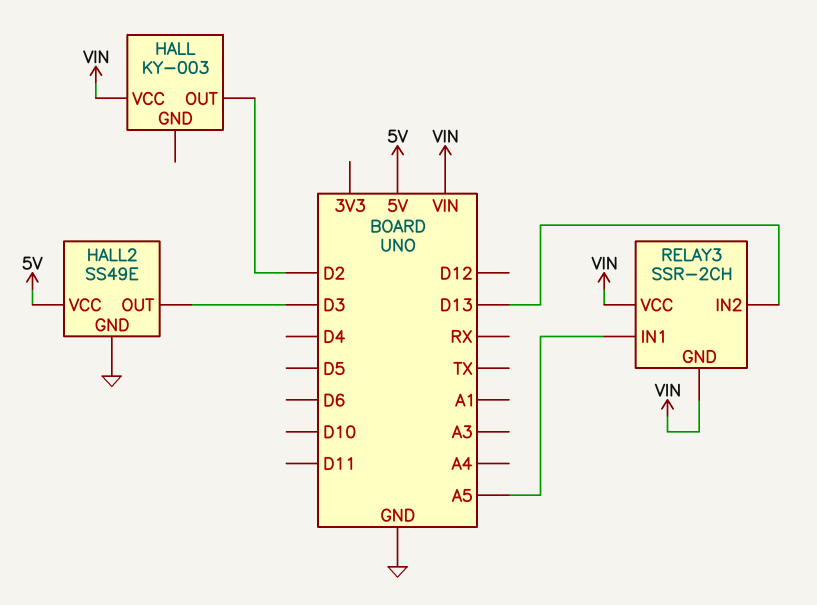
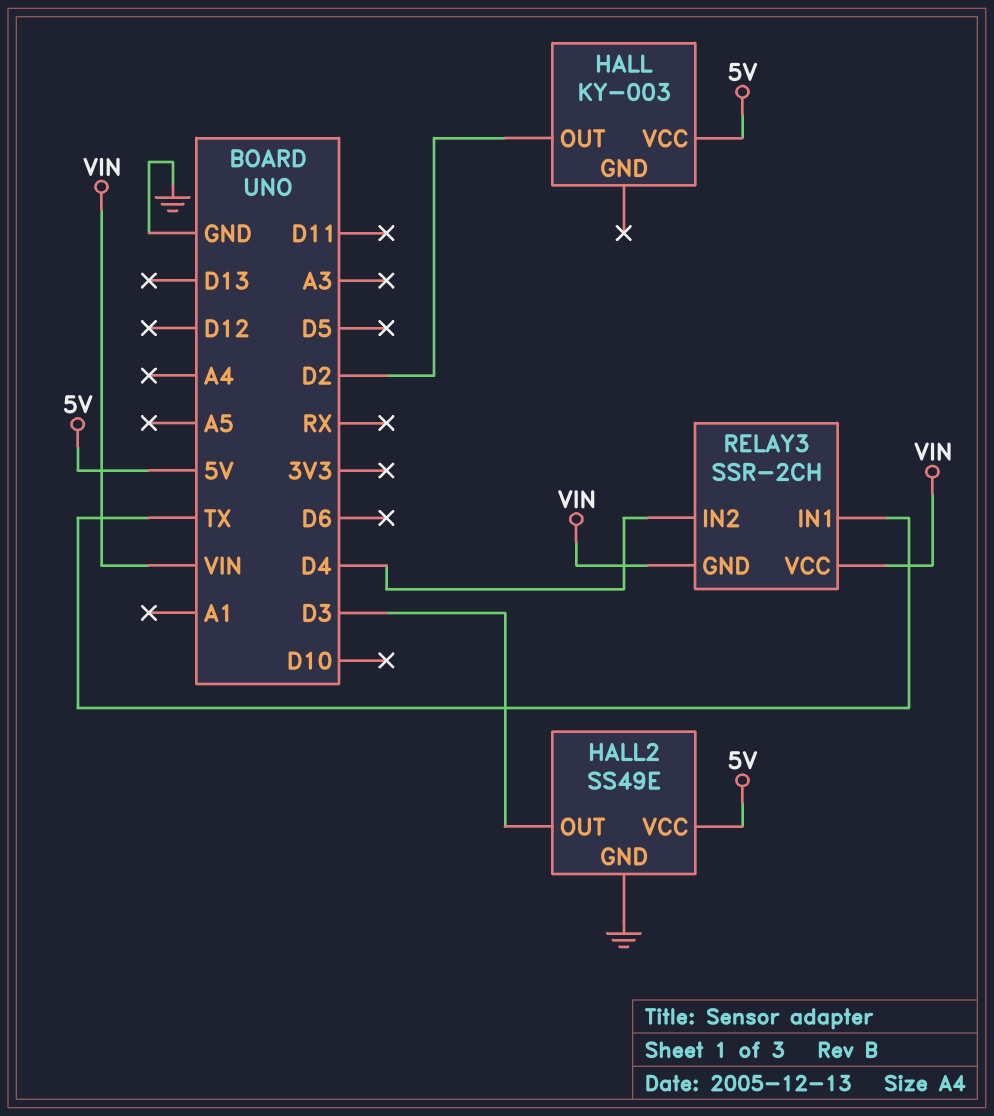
HALL pin VCC: VIN -> 5V
RELAY3 pin IN1: A5 -> TX
RELAY3 pin IN2: D13 -> D4

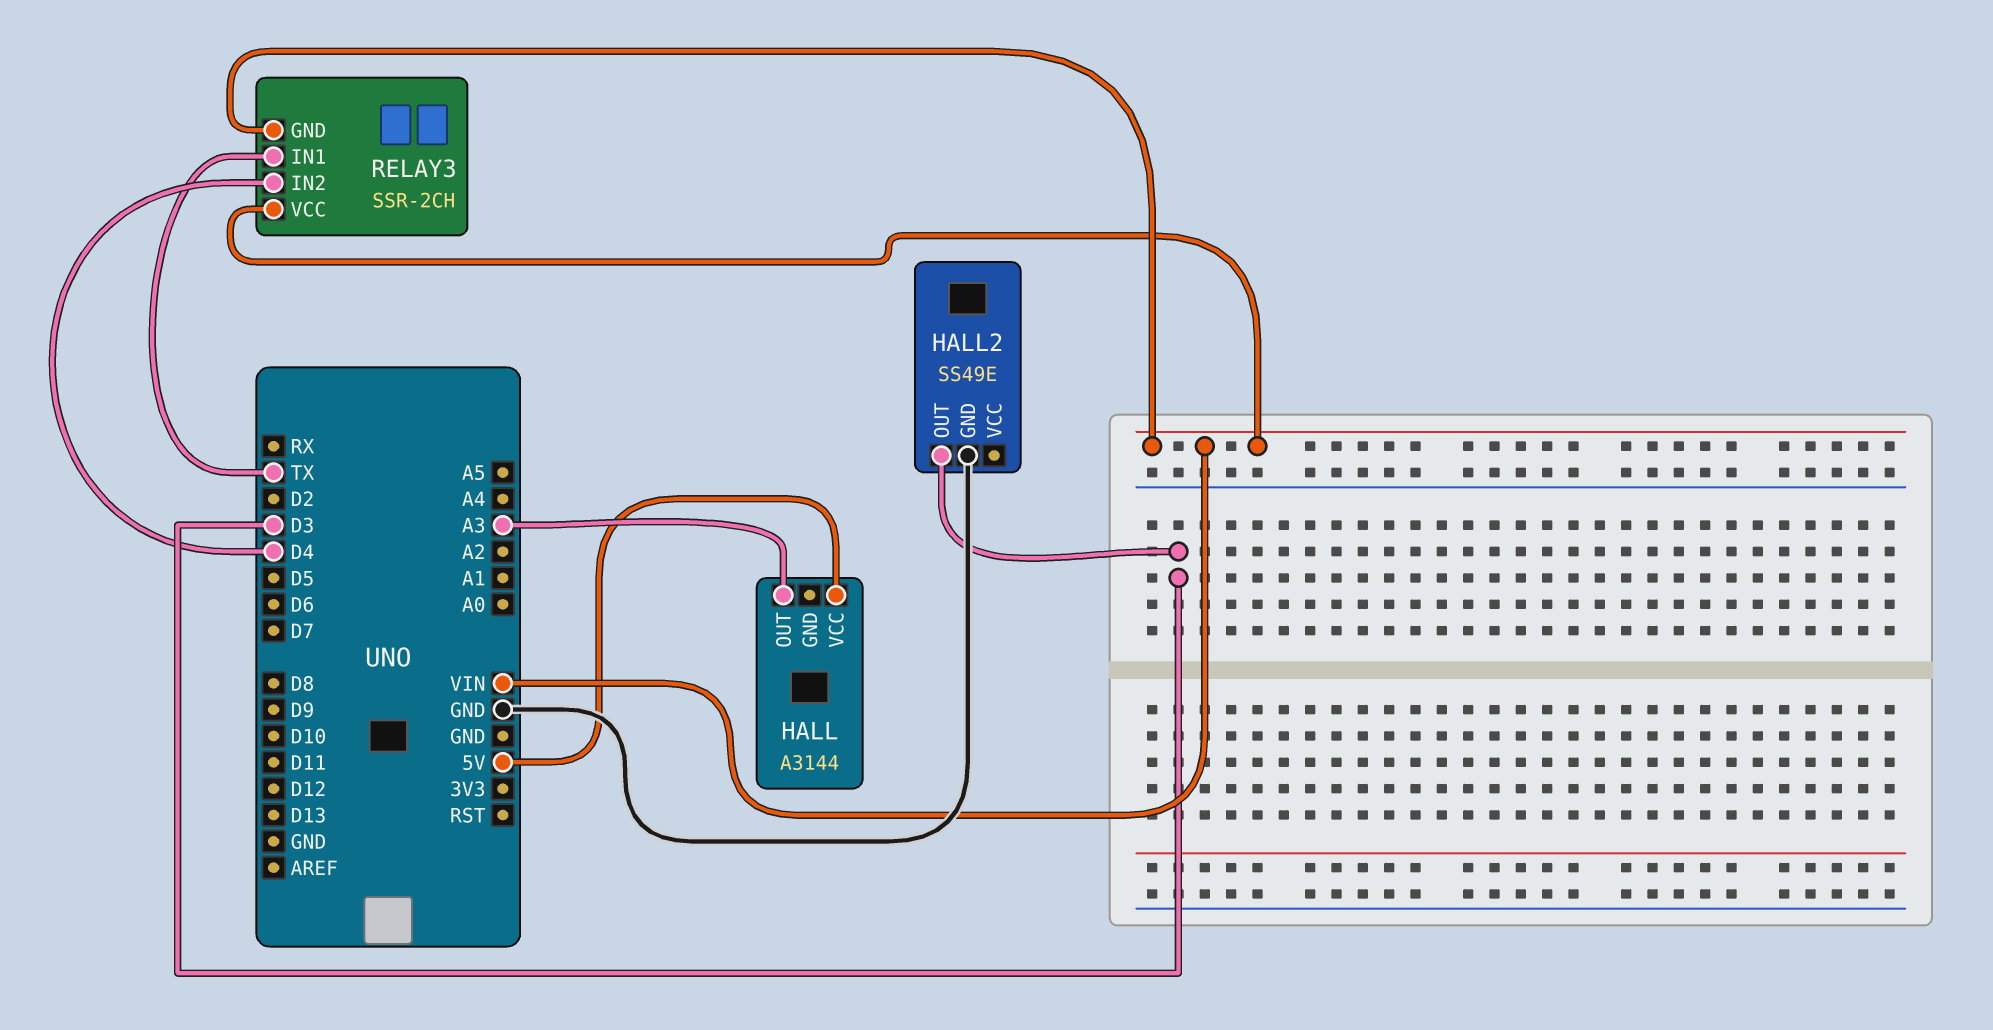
HALL: KY-003 -> A3144
HALL pin OUT: D2 -> A3
HALL2 pin VCC: 5V -> none

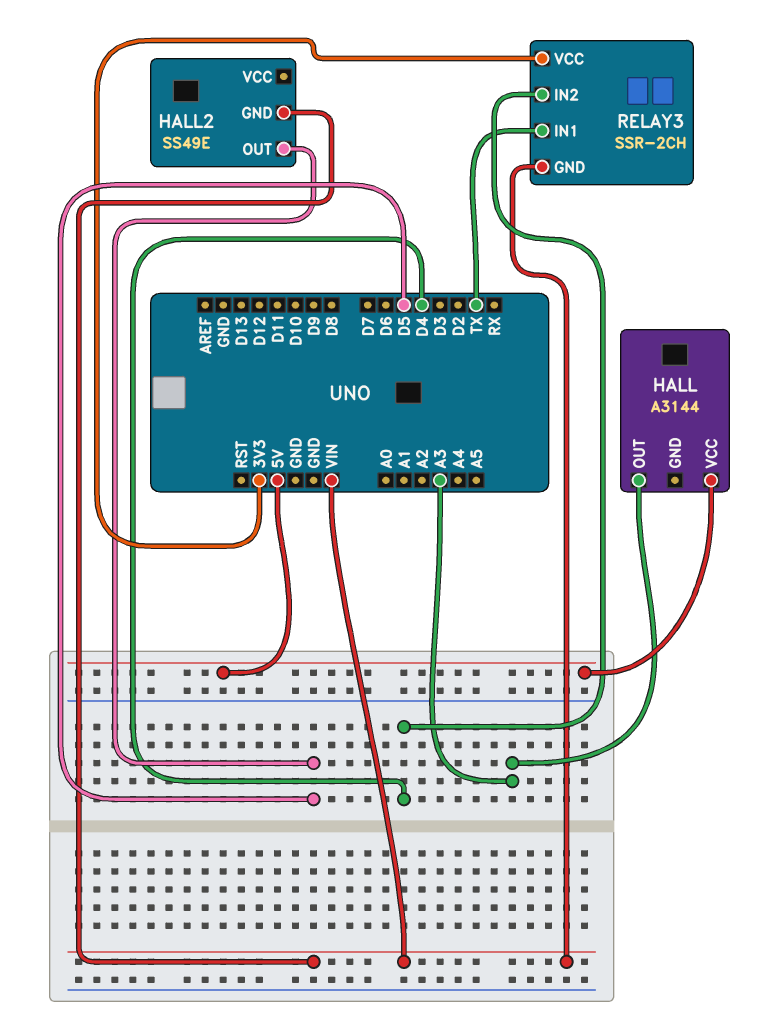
HALL2 pin GND: GND -> VIN
HALL2 pin OUT: D3 -> D5
RELAY3 pin VCC: VIN -> 3V3

